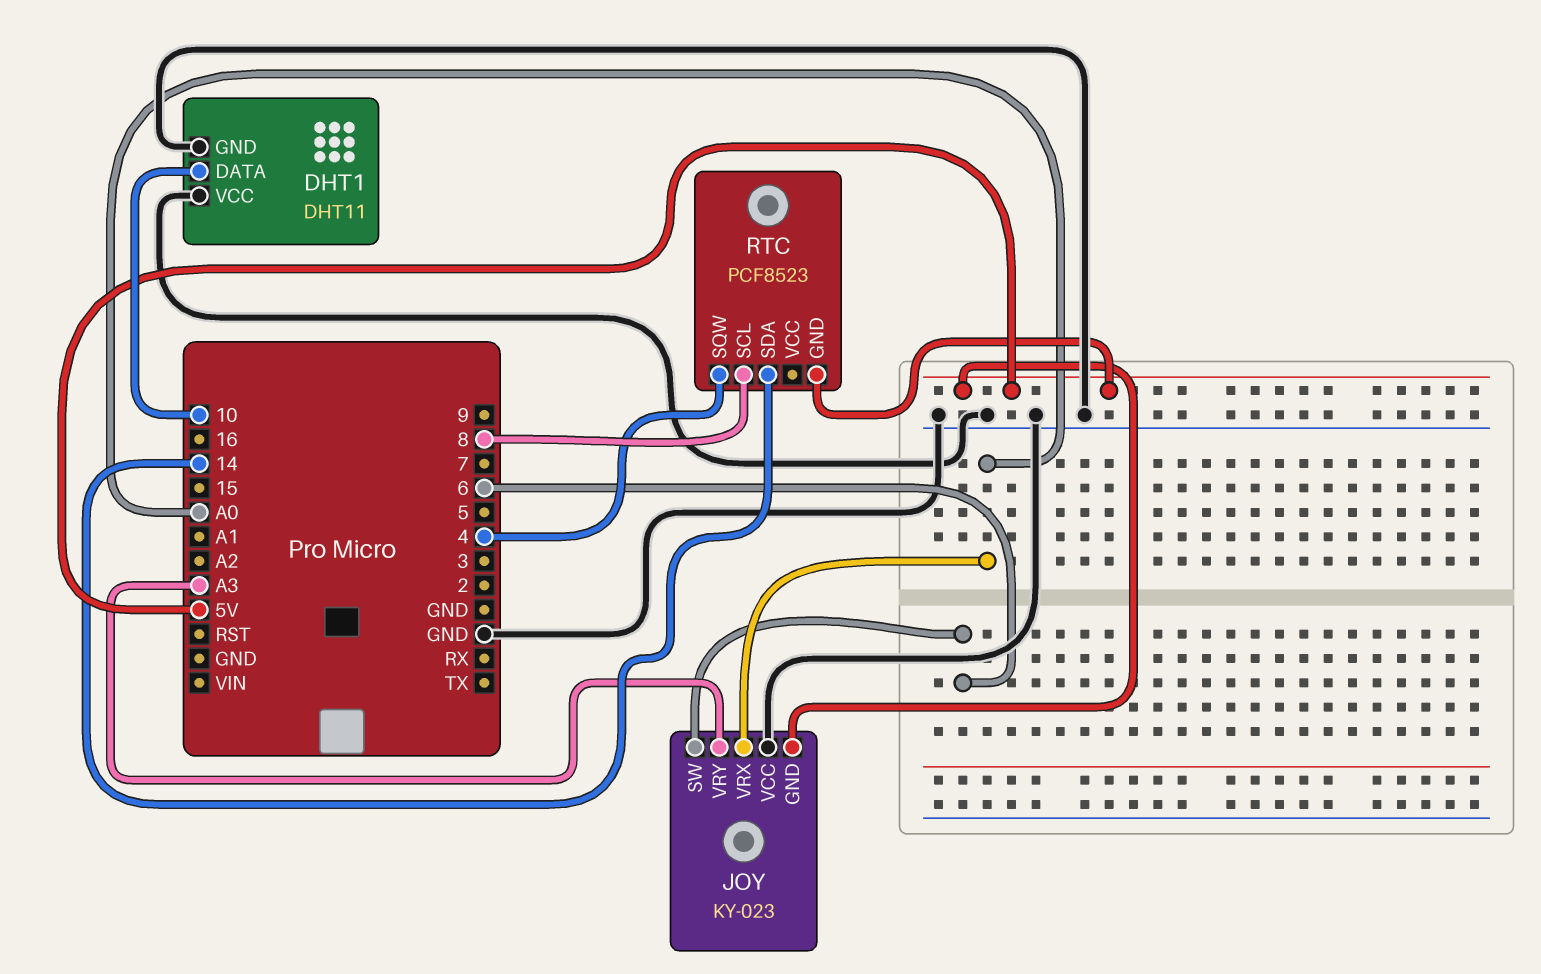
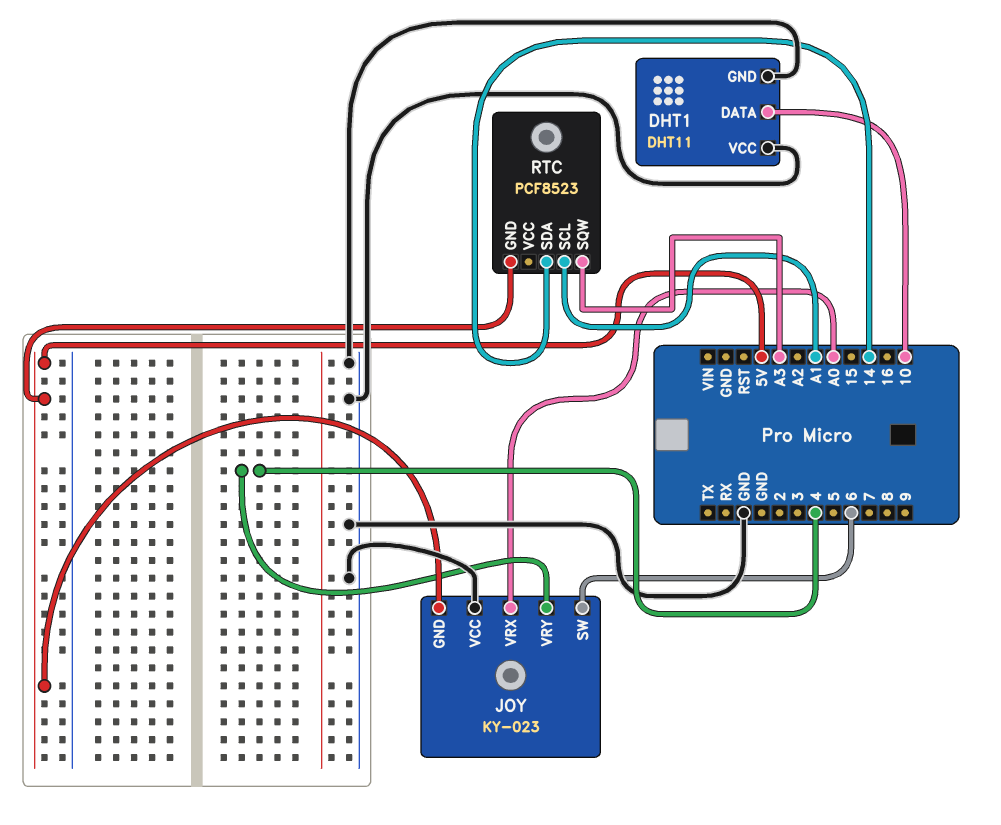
JOY pin VRY: A3 -> 4
RTC pin SCL: 8 -> A1
RTC pin SQW: 4 -> A3

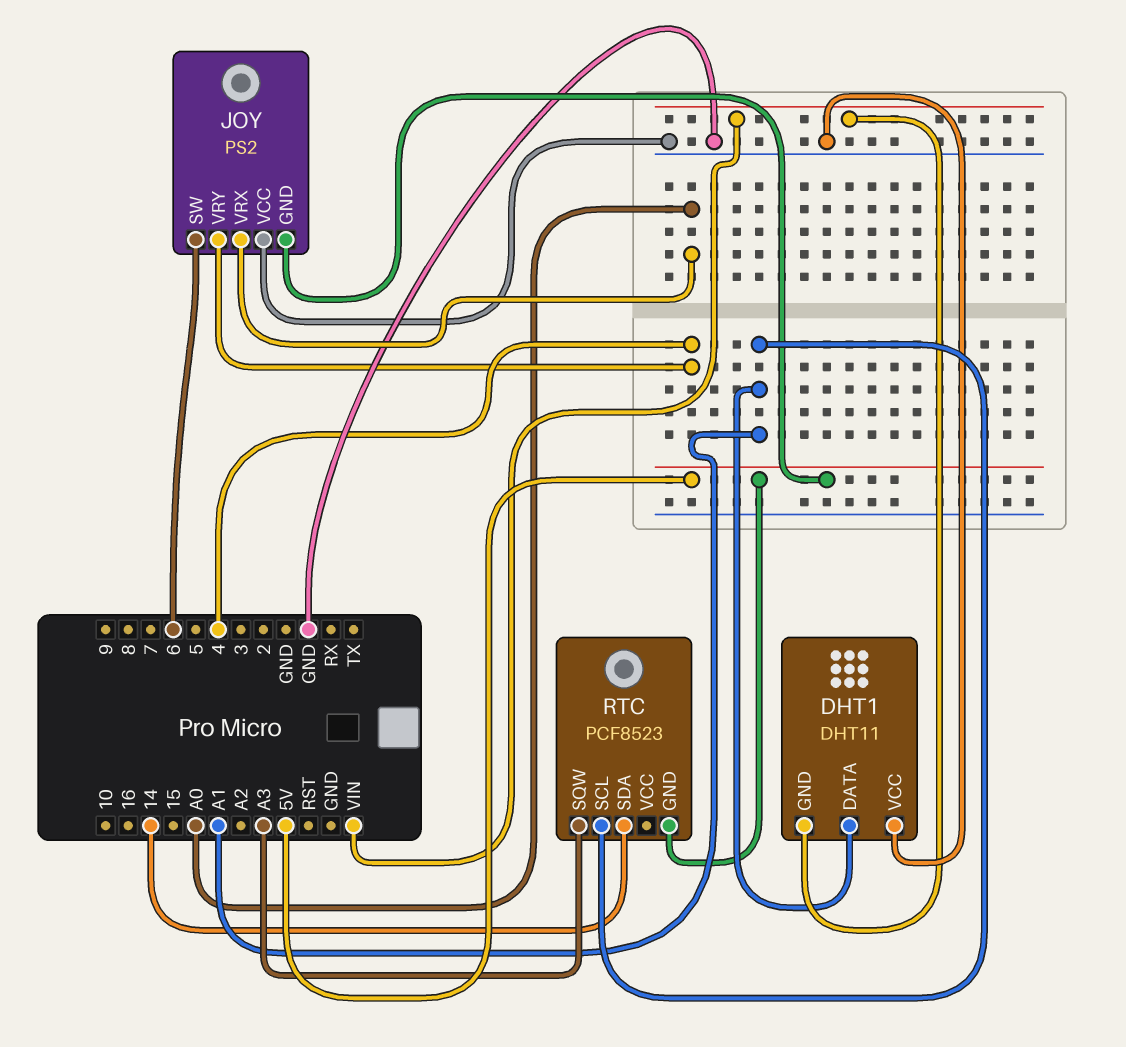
DHT1 pin DATA: 10 -> A1
DHT1 pin GND: GND -> VIN
JOY: KY-023 -> PS2

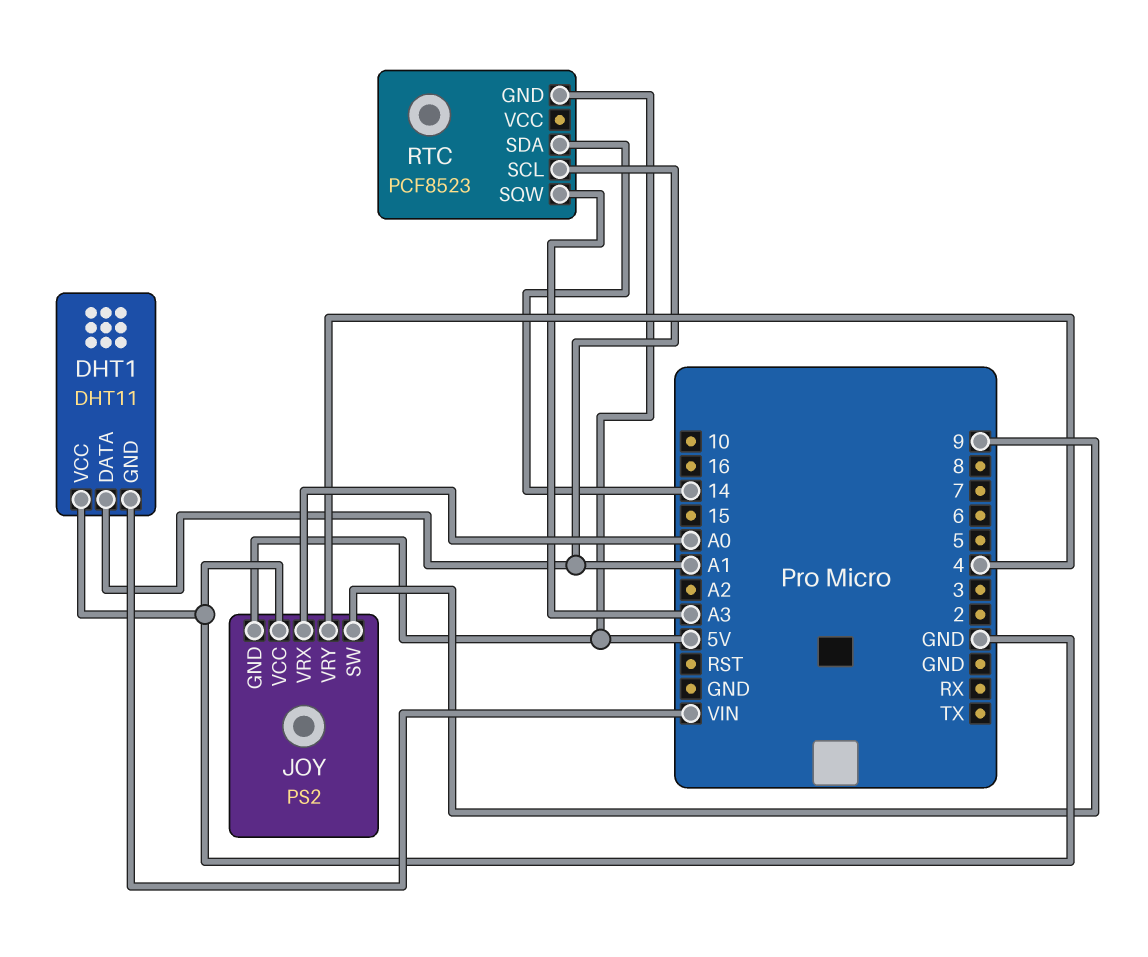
JOY pin SW: 6 -> 9

